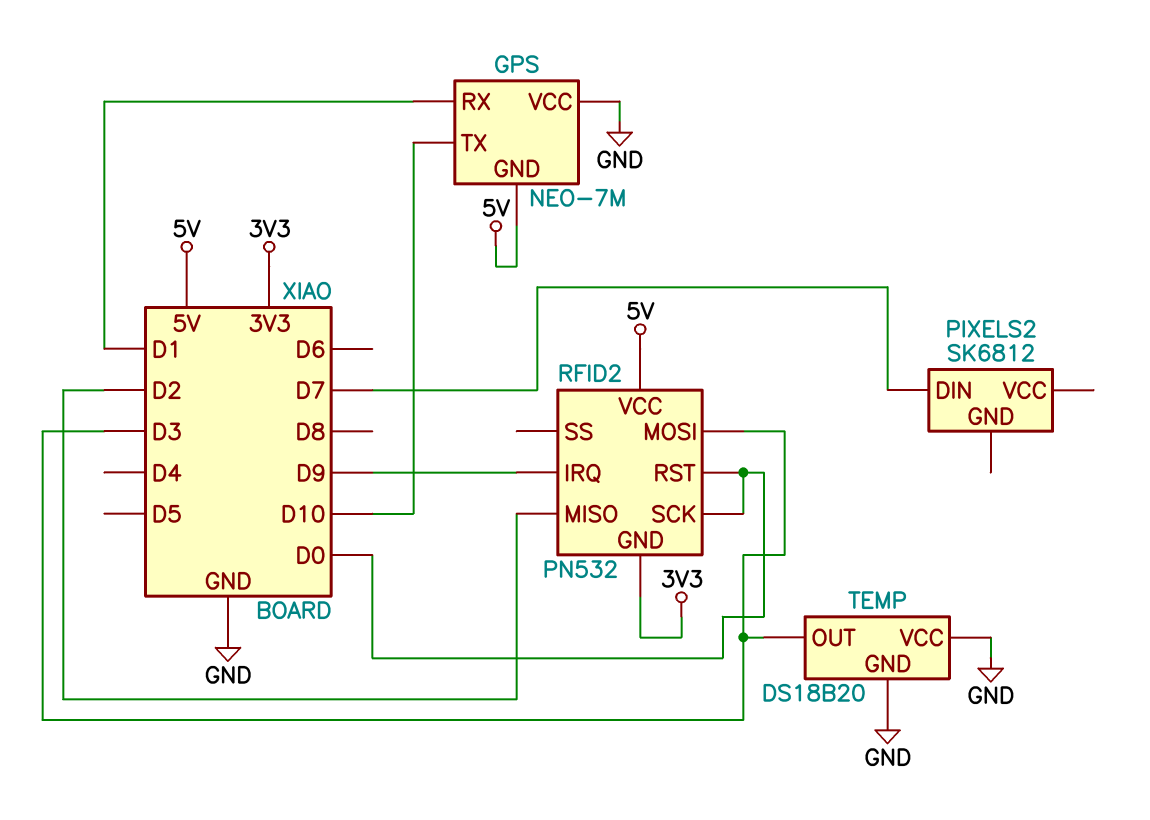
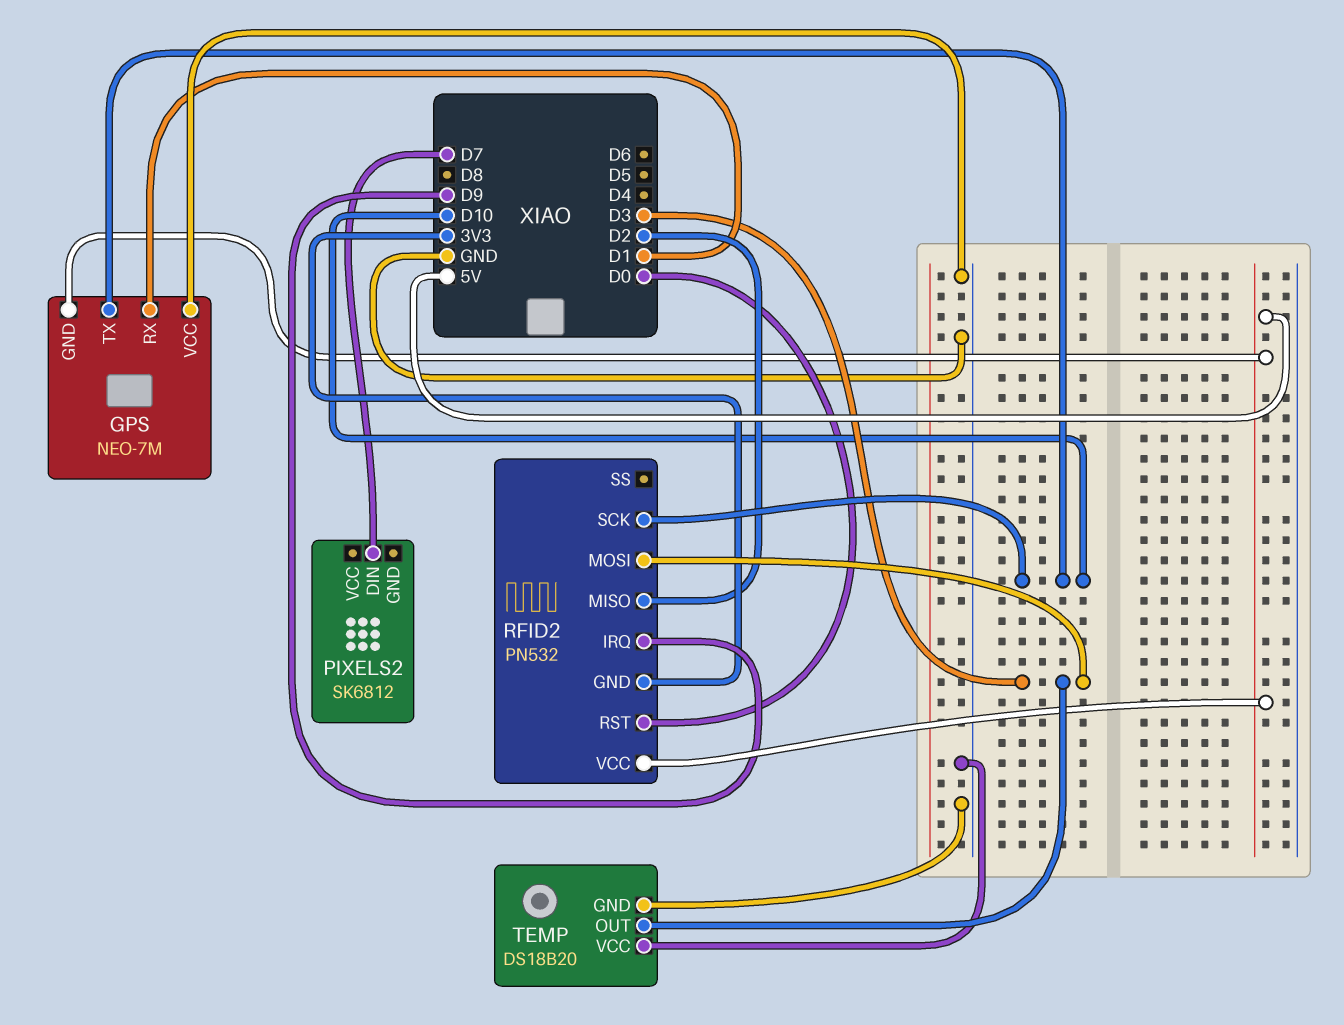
RFID2 pin SCK: D0 -> D10

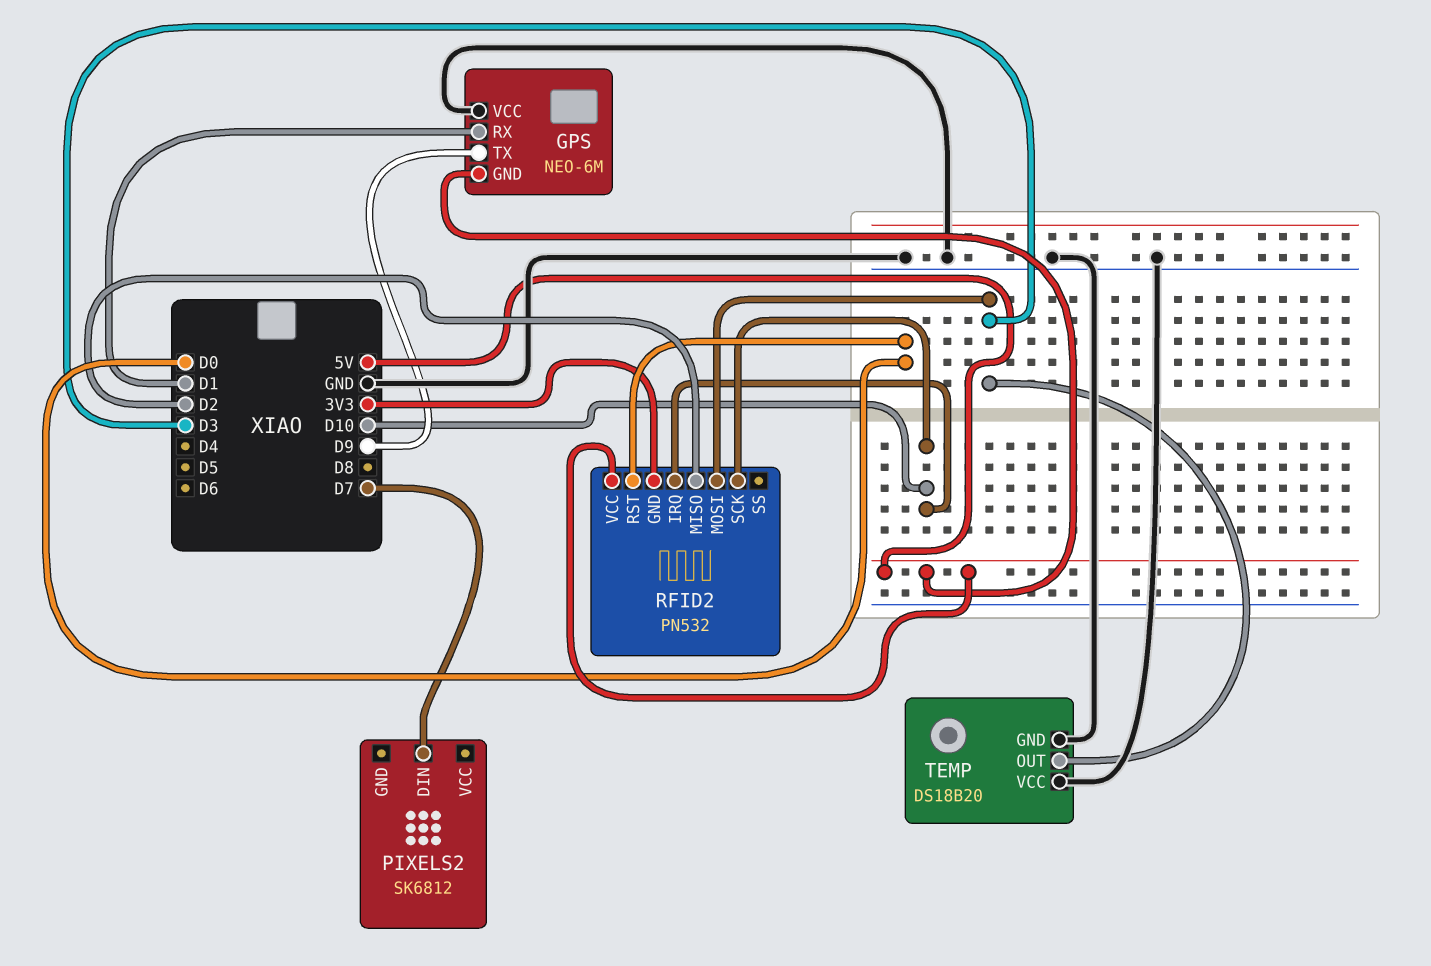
GPS: NEO-7M -> NEO-6M
GPS pin TX: D10 -> D9
RFID2 pin IRQ: D9 -> D10

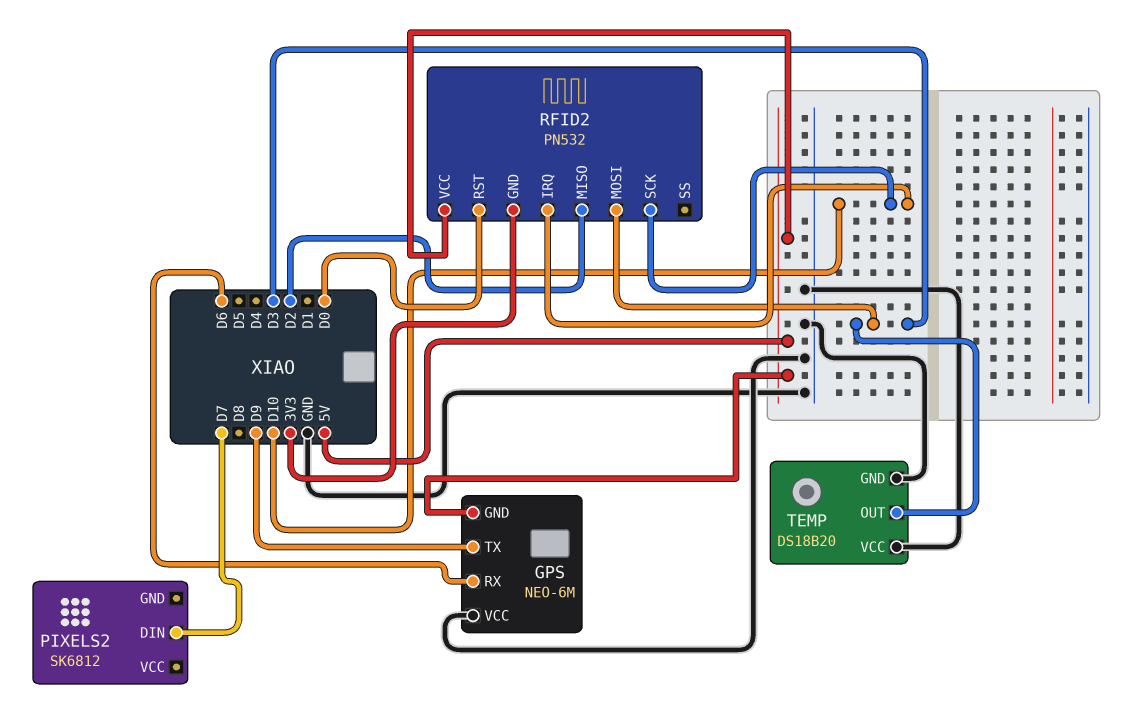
GPS pin RX: D1 -> D6

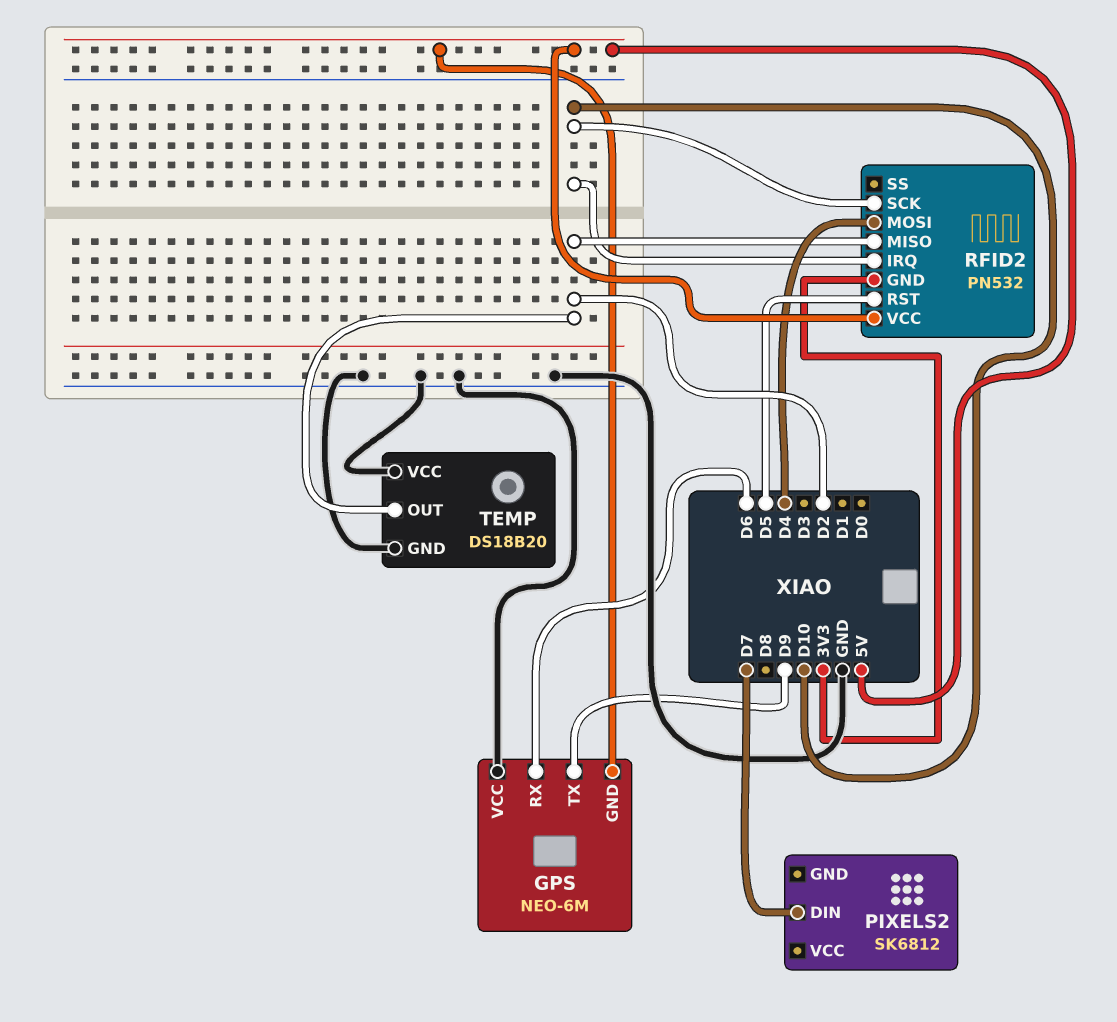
RFID2 pin MOSI: D3 -> D4
RFID2 pin RST: D0 -> D5
TEMP pin OUT: D3 -> D2

